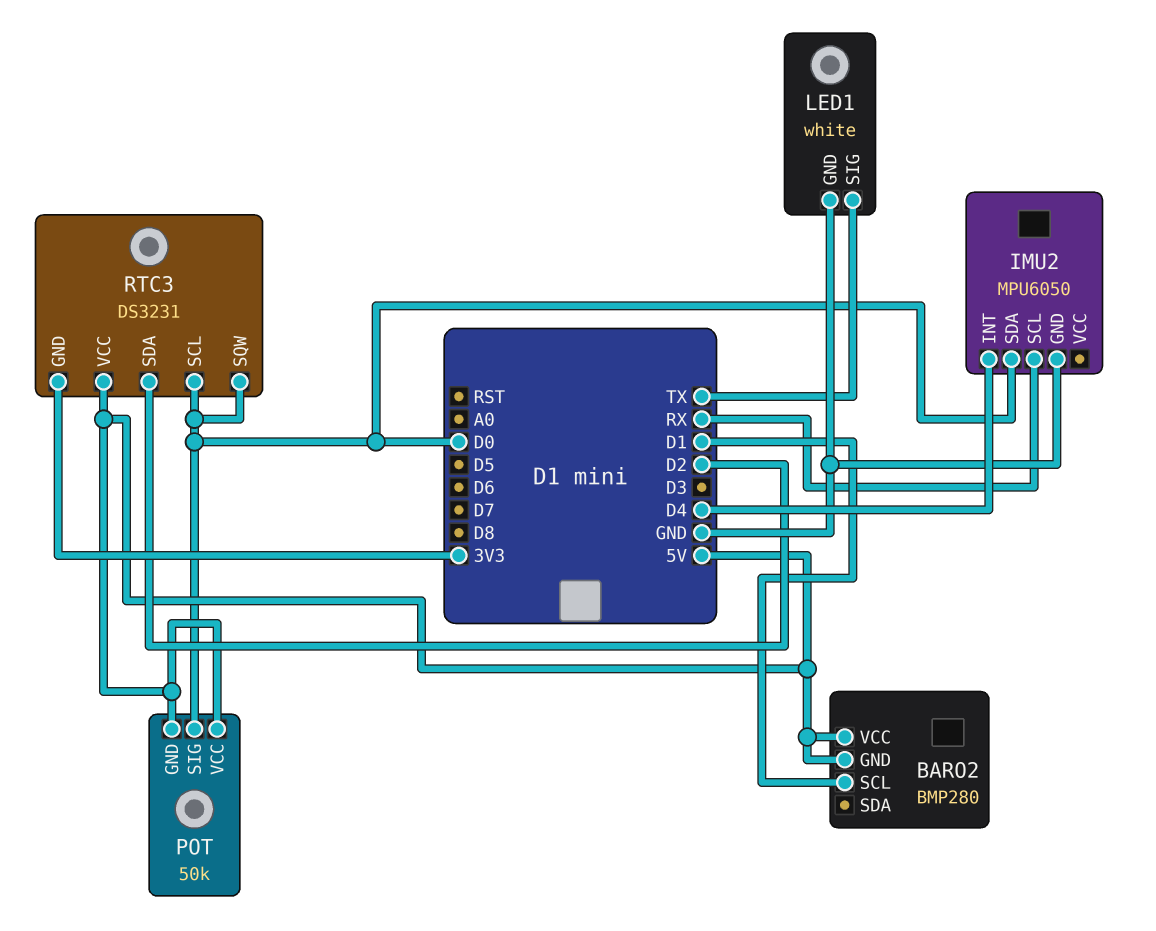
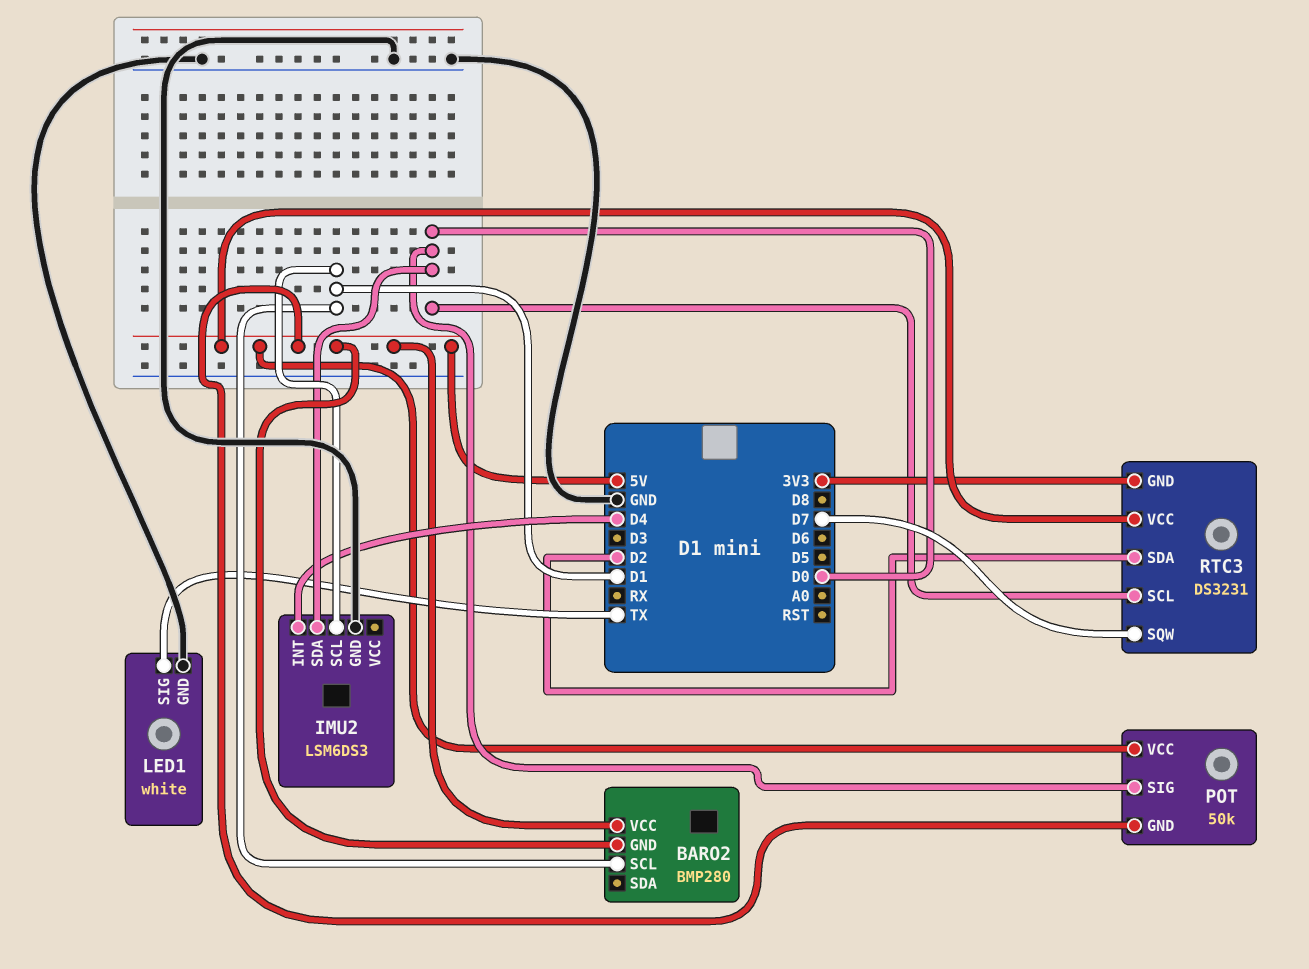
IMU2: MPU6050 -> LSM6DS3
IMU2 pin SCL: RX -> D1
RTC3 pin SQW: D0 -> D7

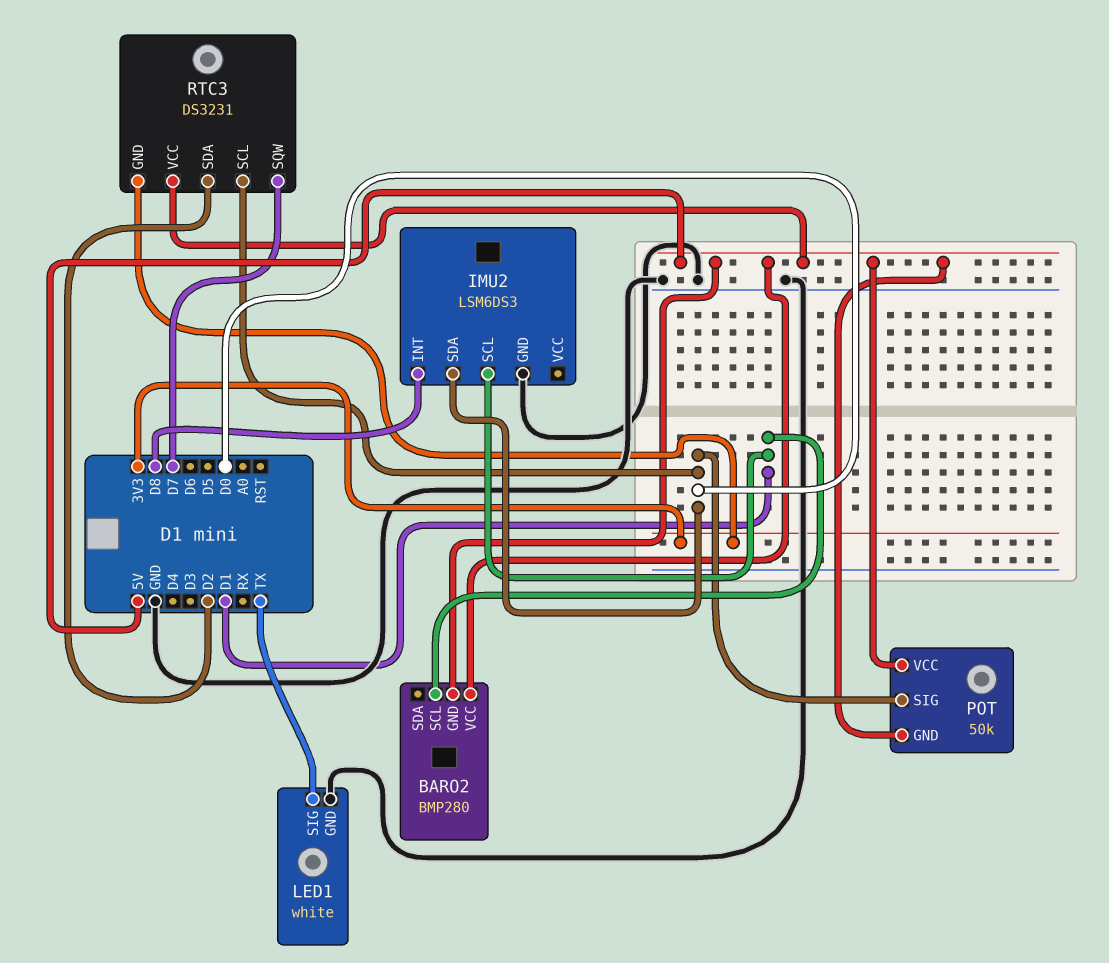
IMU2 pin INT: D4 -> D8

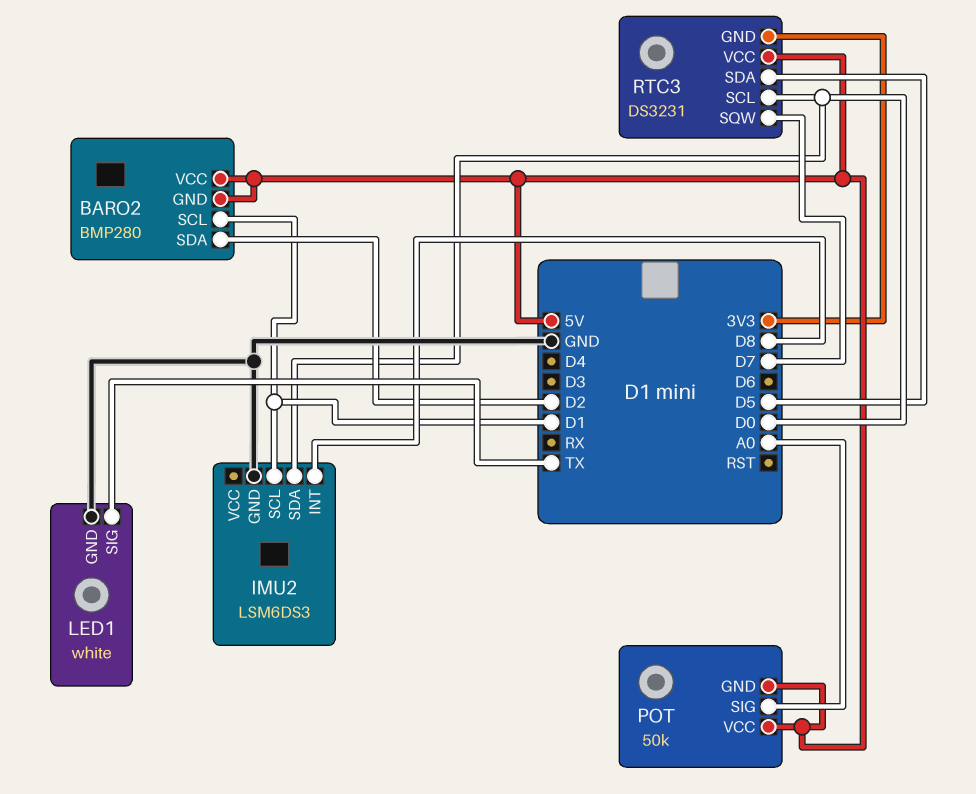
BARO2 pin SDA: none -> D2
POT pin SIG: D0 -> A0
RTC3 pin SDA: D2 -> D5

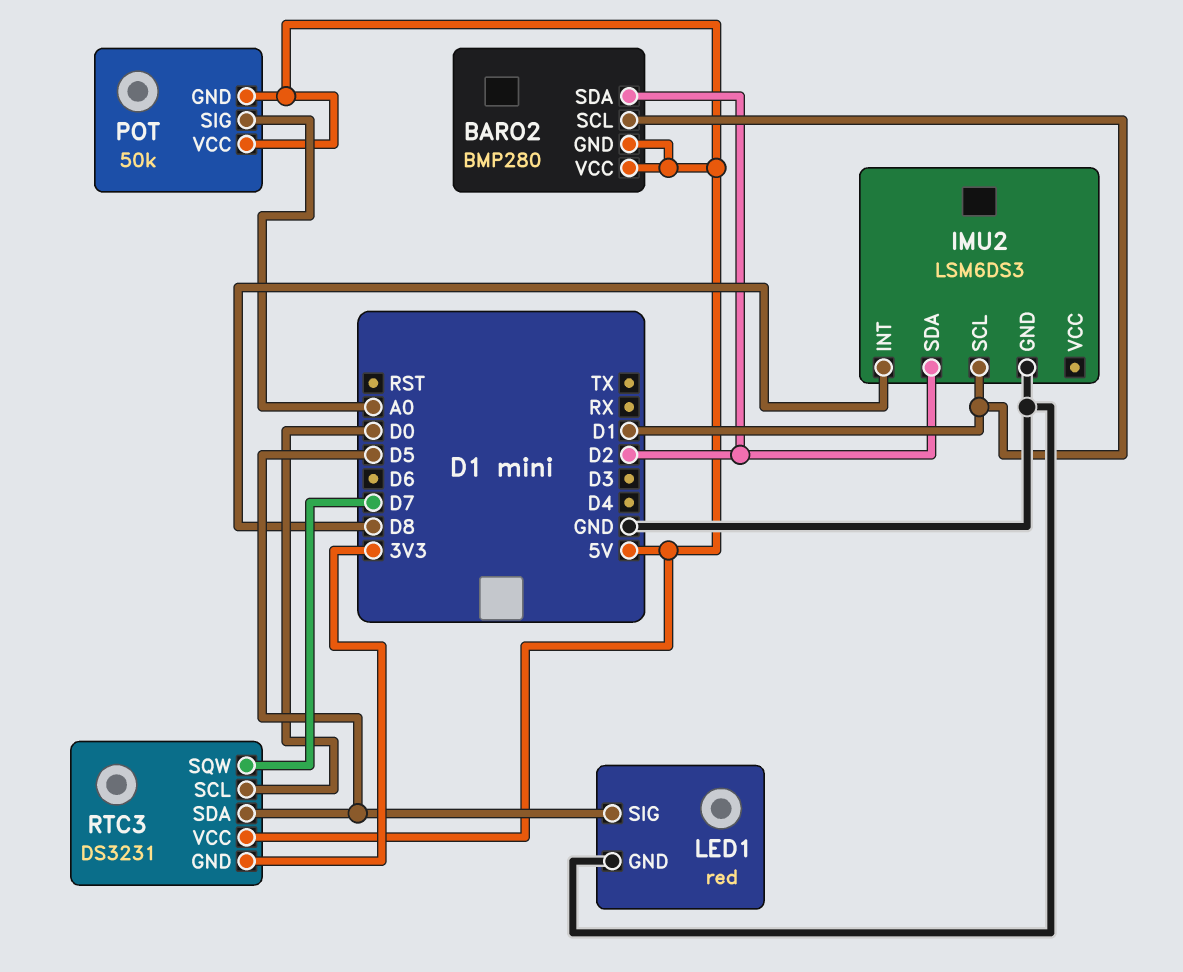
IMU2 pin SDA: D0 -> D2
LED1: white -> red
LED1 pin SIG: TX -> D5

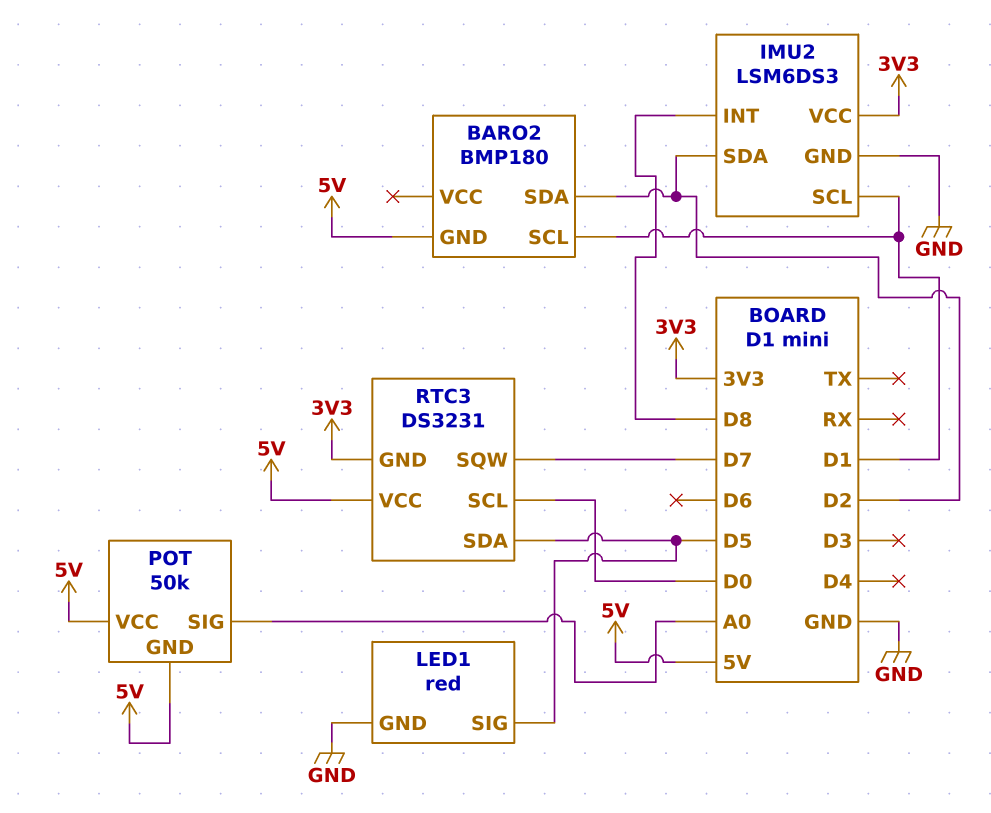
BARO2: BMP280 -> BMP180
BARO2 pin VCC: 5V -> none
IMU2 pin VCC: none -> 3V3

